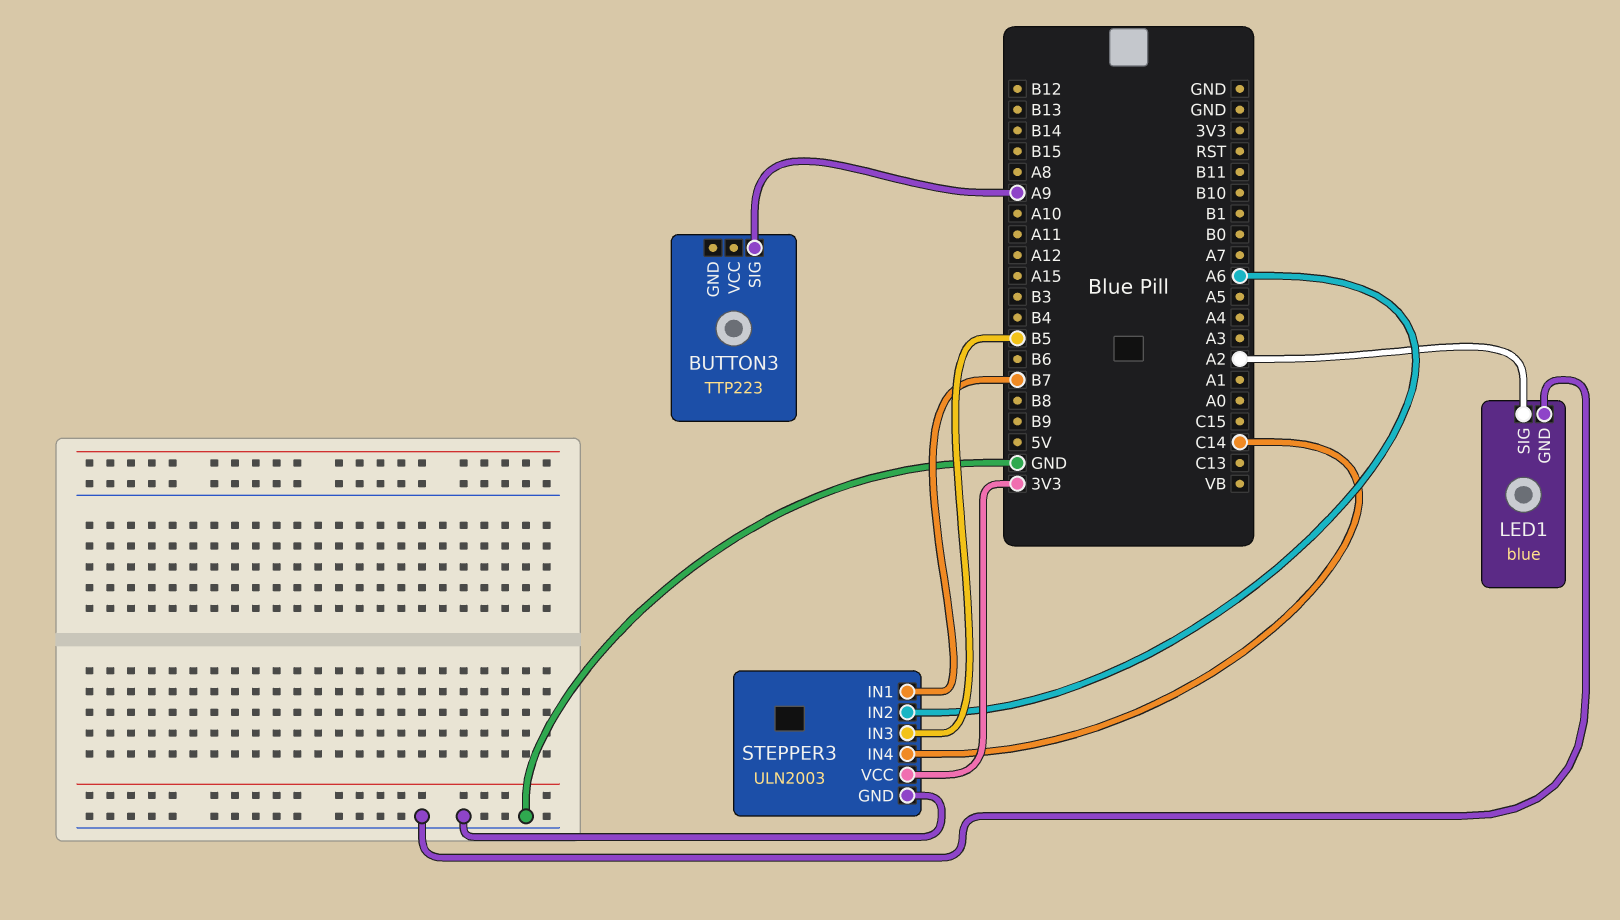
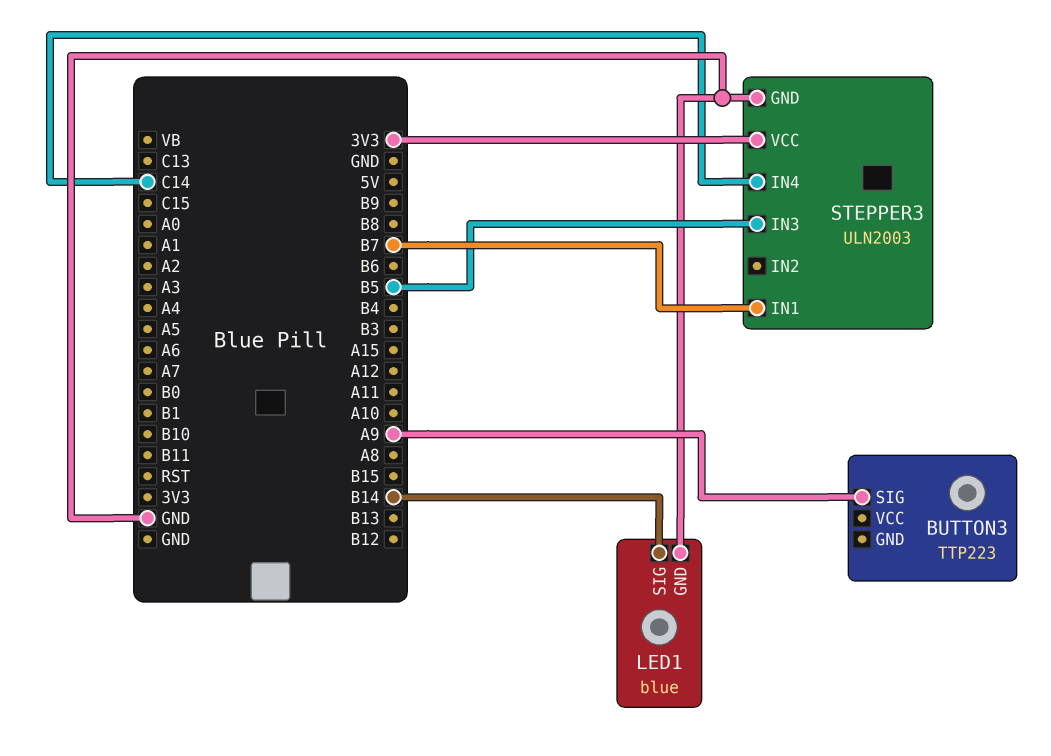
LED1 pin SIG: A2 -> B14
STEPPER3 pin IN2: A6 -> none

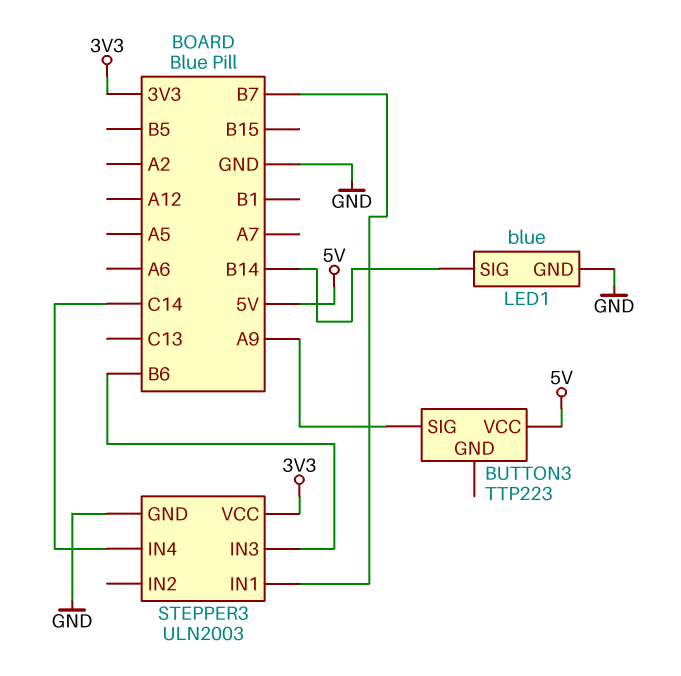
BUTTON3 pin VCC: none -> 5V
STEPPER3 pin IN3: B5 -> B6

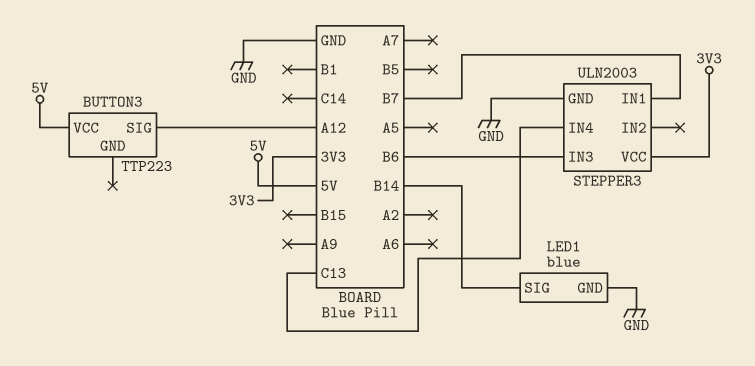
BUTTON3 pin SIG: A9 -> A12
STEPPER3 pin IN4: C14 -> C13

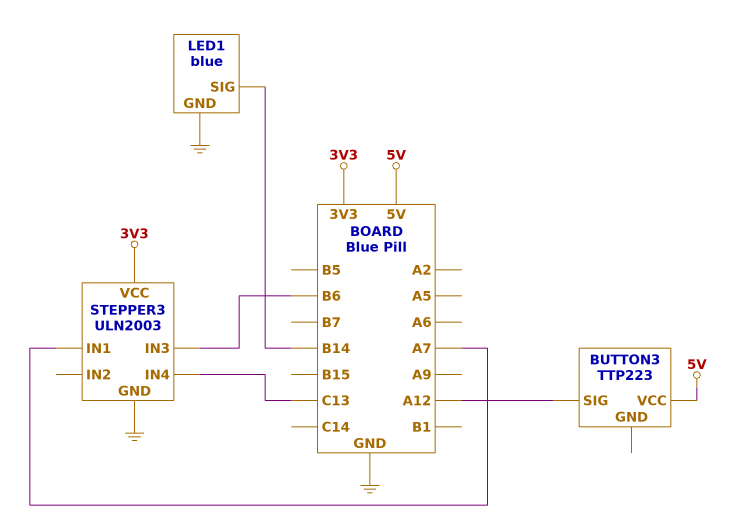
STEPPER3 pin IN1: B7 -> A7

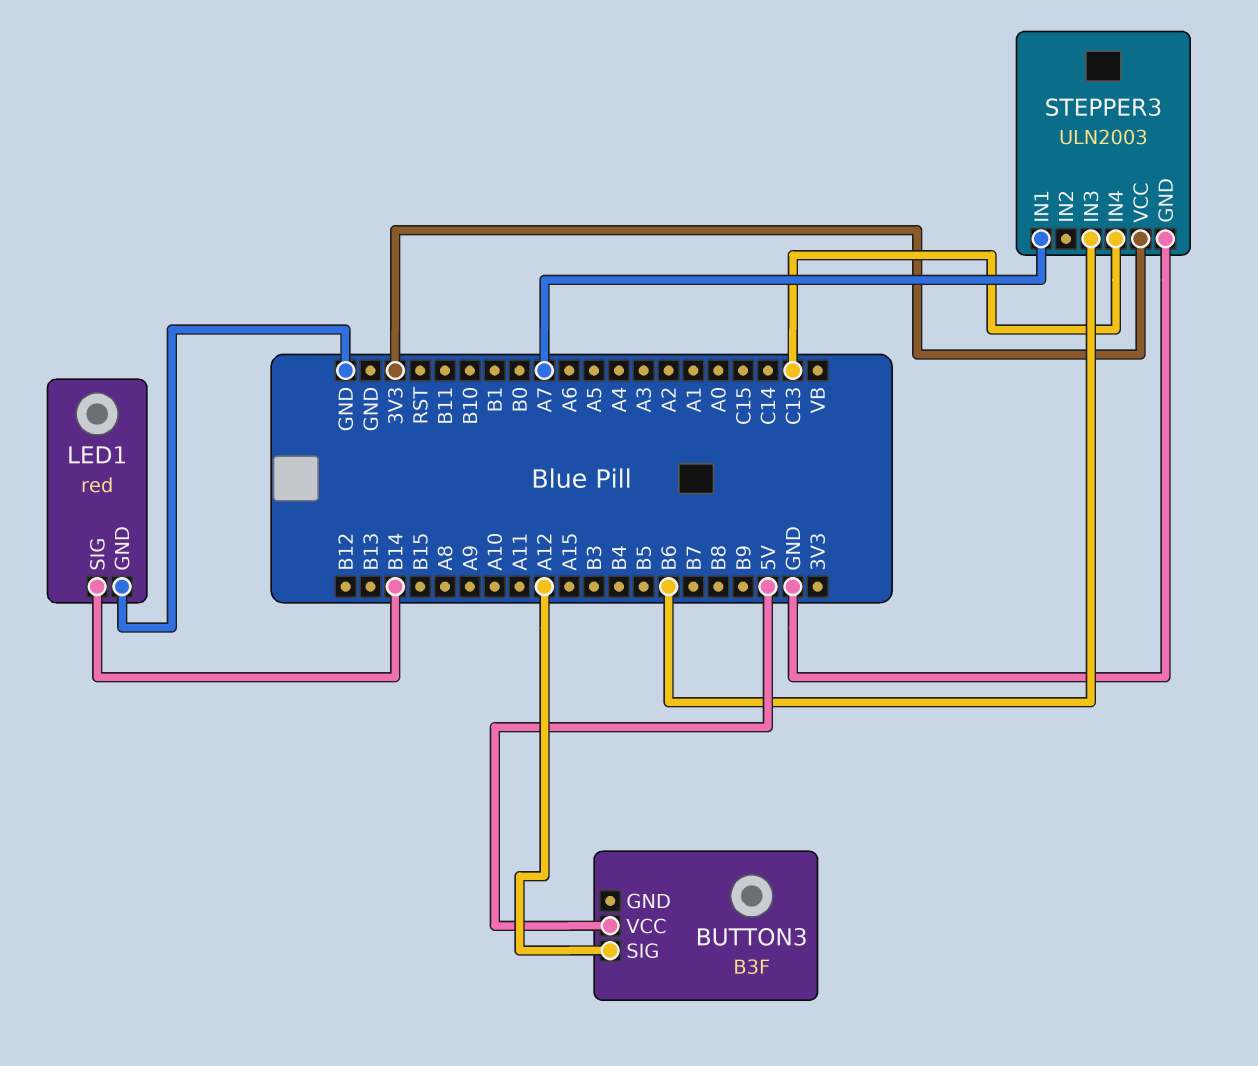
BUTTON3: TTP223 -> B3F
LED1: blue -> red

